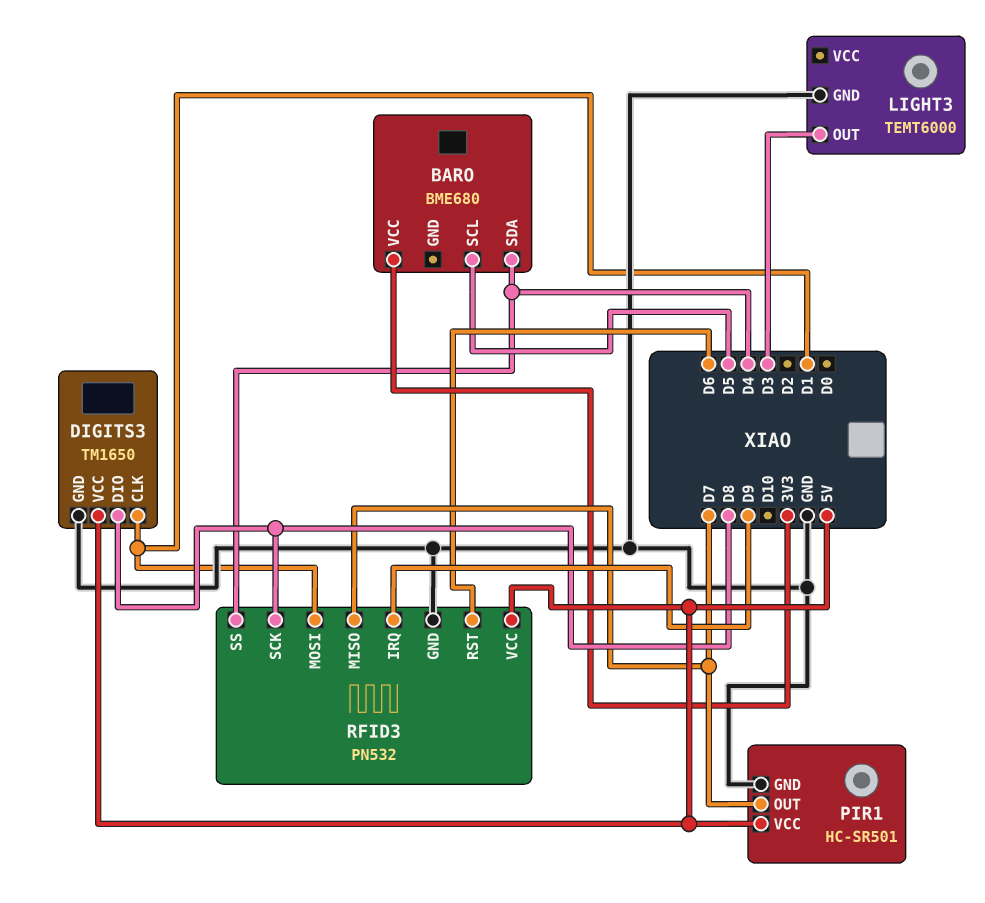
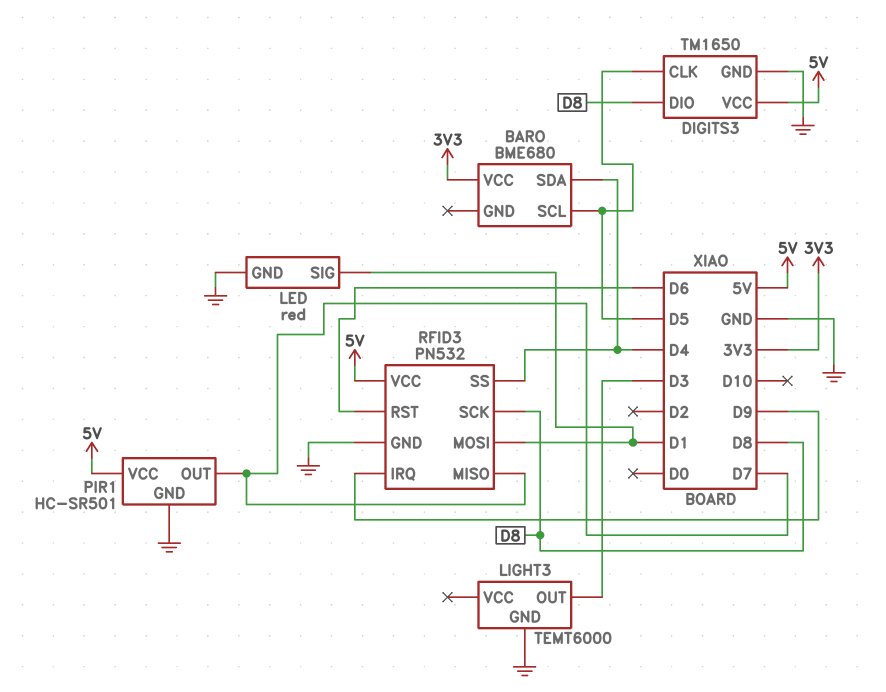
DIGITS3 pin CLK: D1 -> D5
LED: none -> red
LED pin GND: none -> GND
LED pin SIG: none -> D1

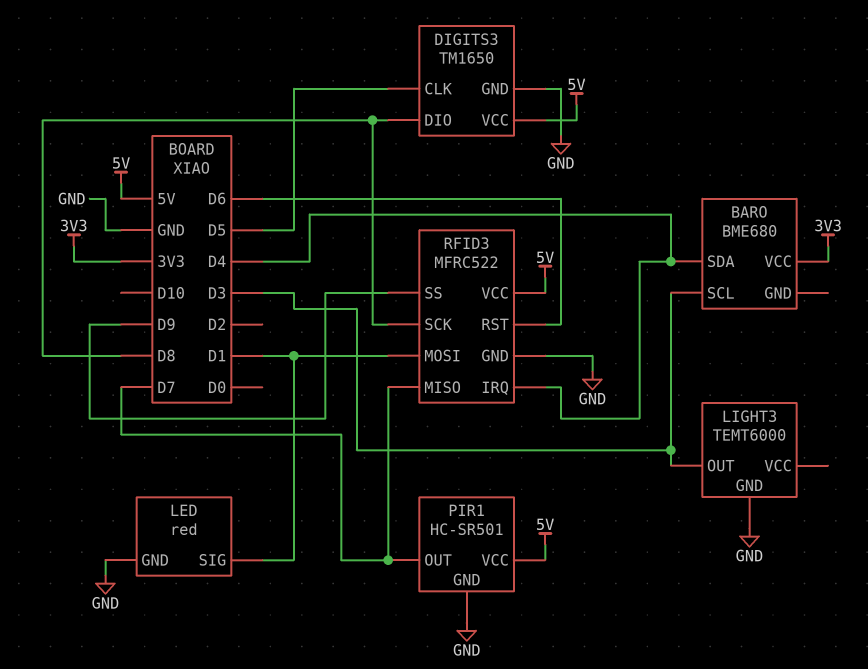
BARO pin SCL: D5 -> D3
RFID3: PN532 -> MFRC522
RFID3 pin IRQ: D9 -> D4
RFID3 pin SS: D4 -> D9

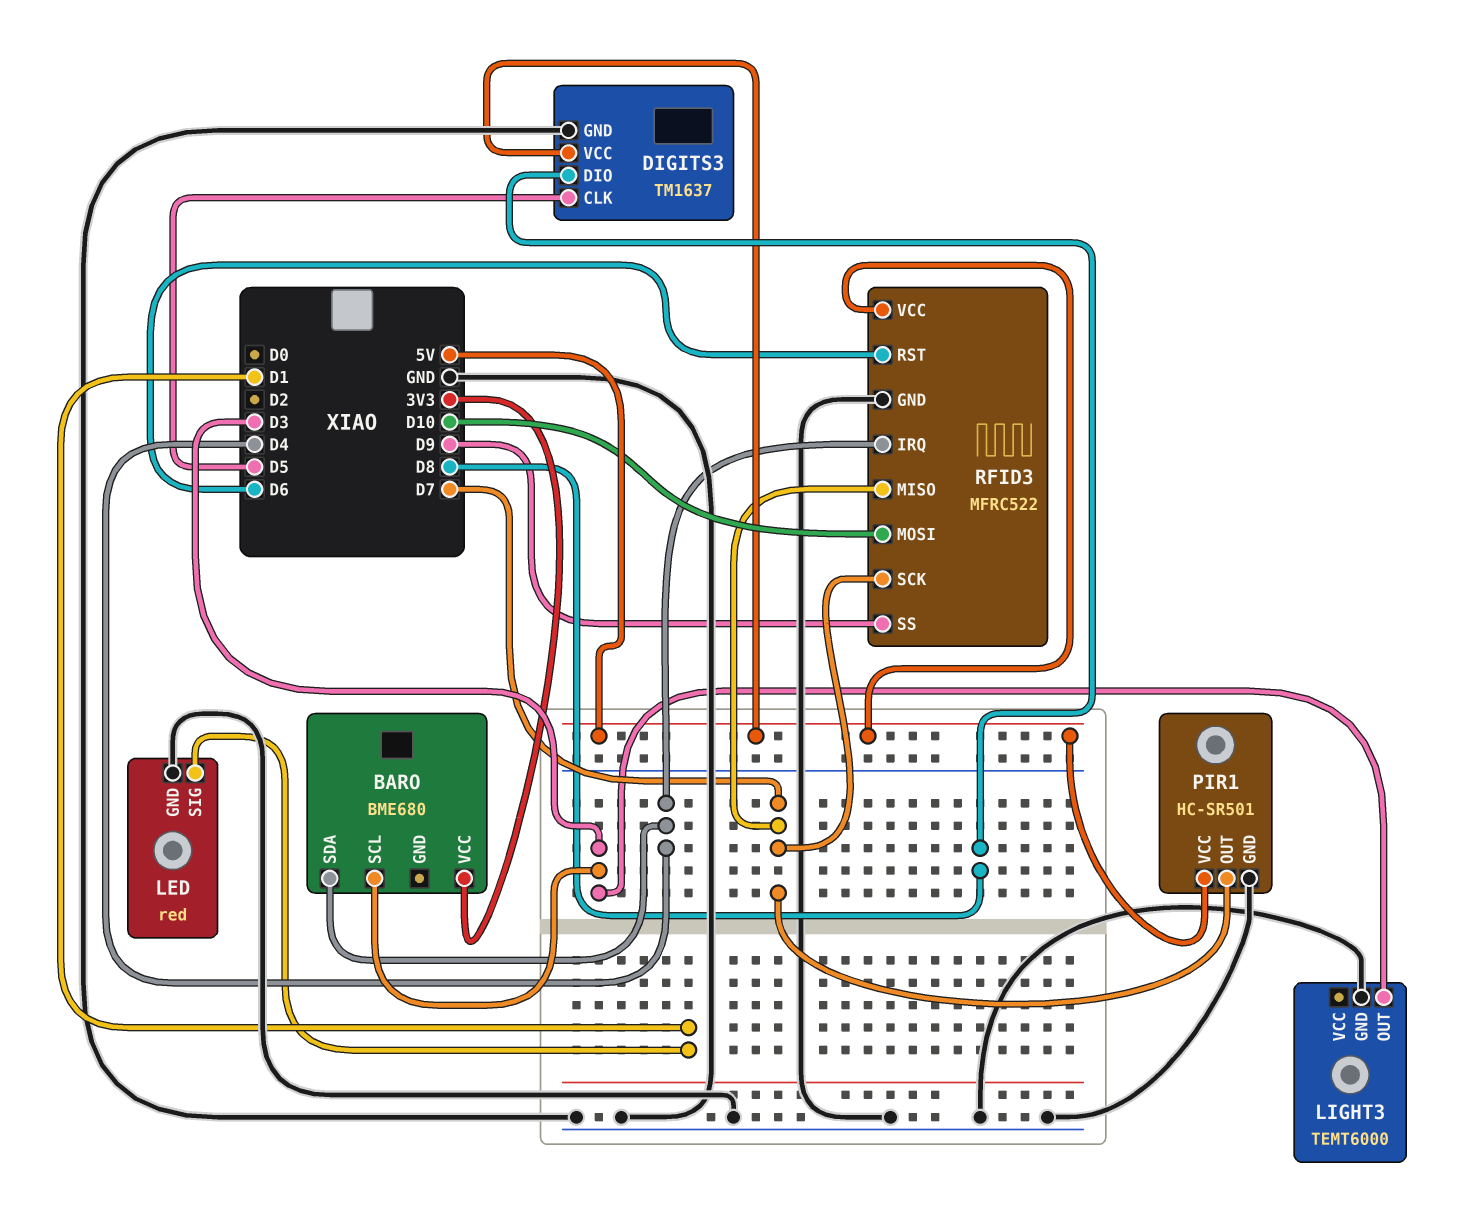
DIGITS3: TM1650 -> TM1637
RFID3 pin MOSI: D1 -> D10
RFID3 pin SCK: D8 -> D7

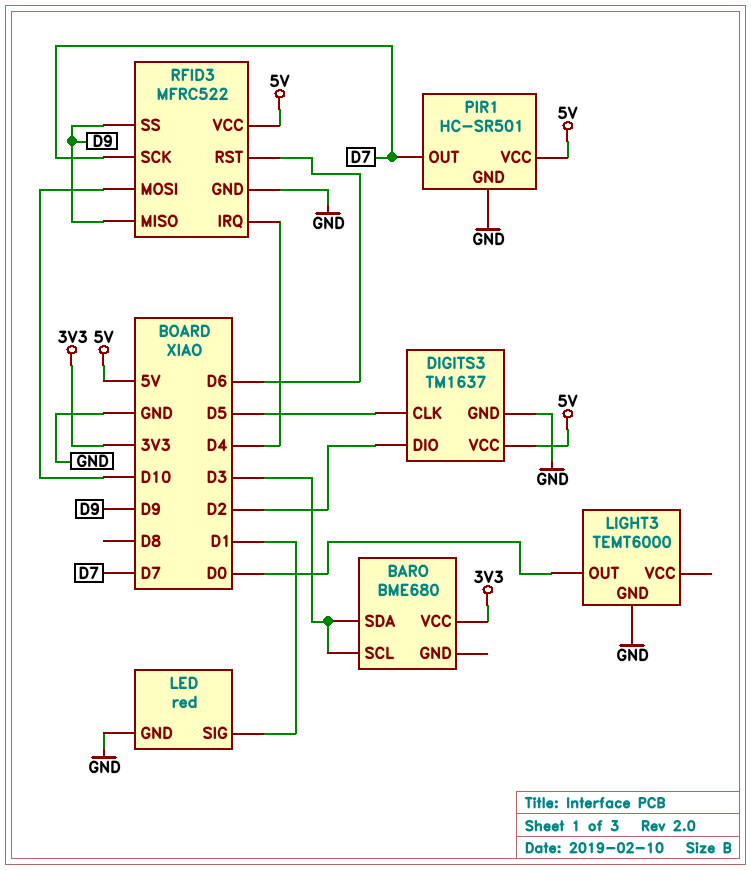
BARO pin SDA: D4 -> D3
DIGITS3 pin DIO: D8 -> D2
LIGHT3 pin OUT: D3 -> D0
RFID3 pin MISO: D7 -> D9

